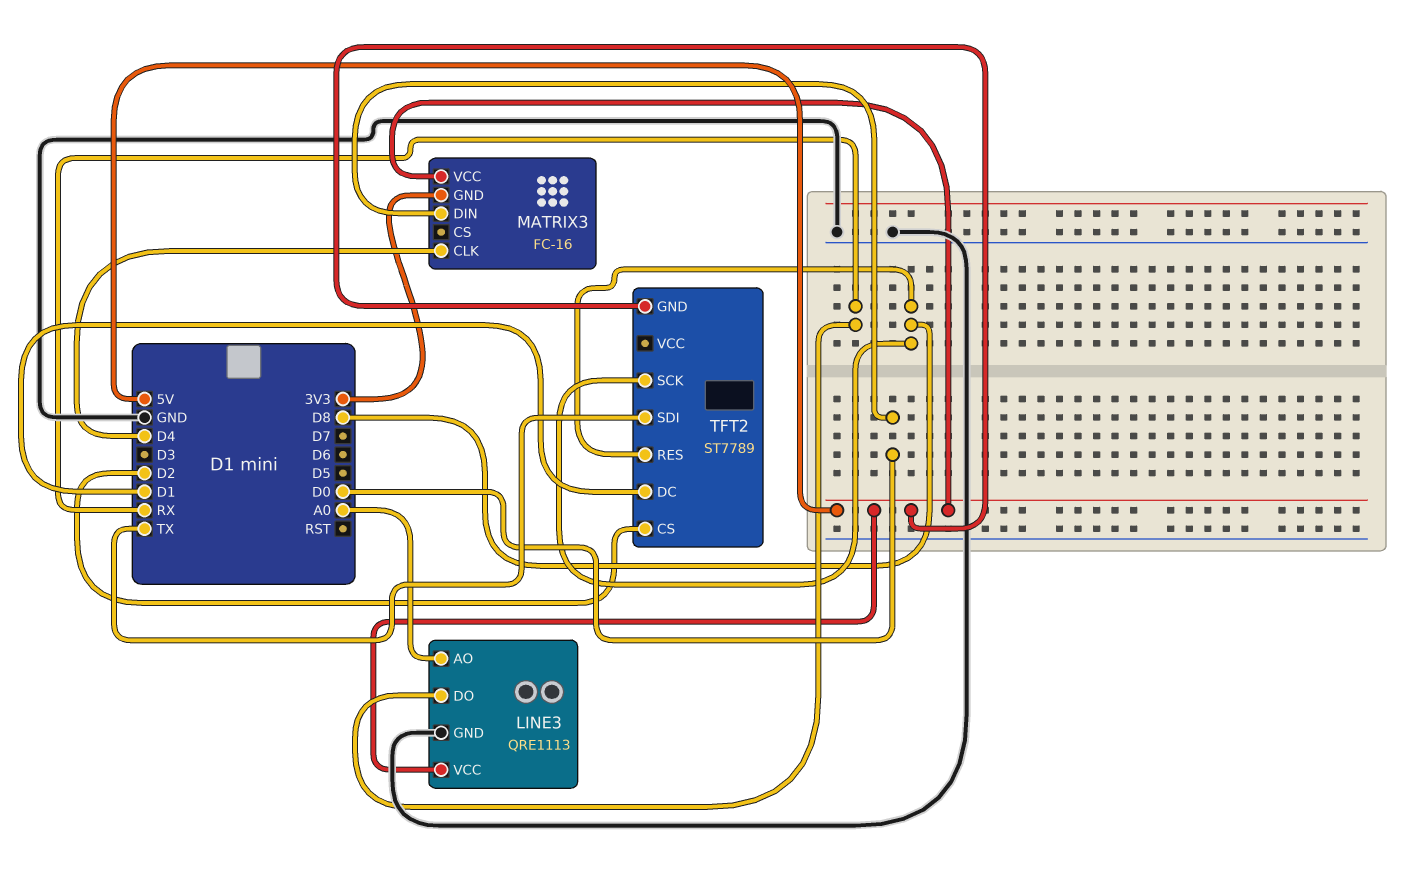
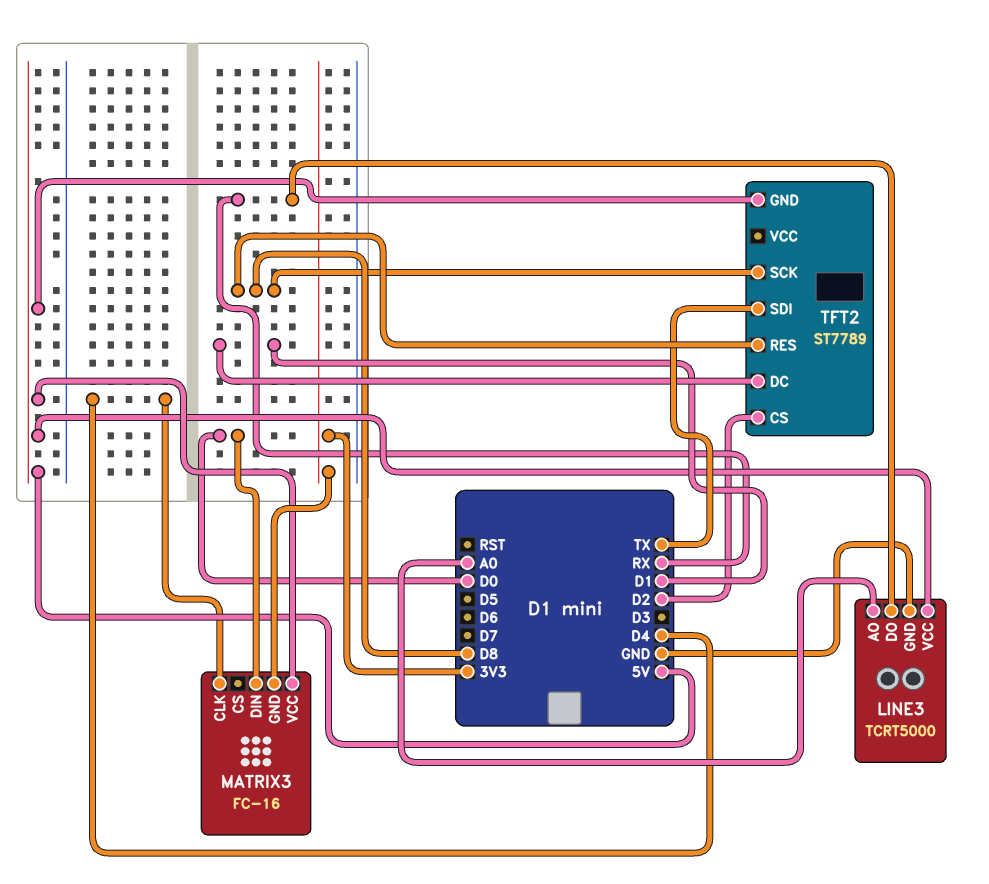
LINE3: QRE1113 -> TCRT5000

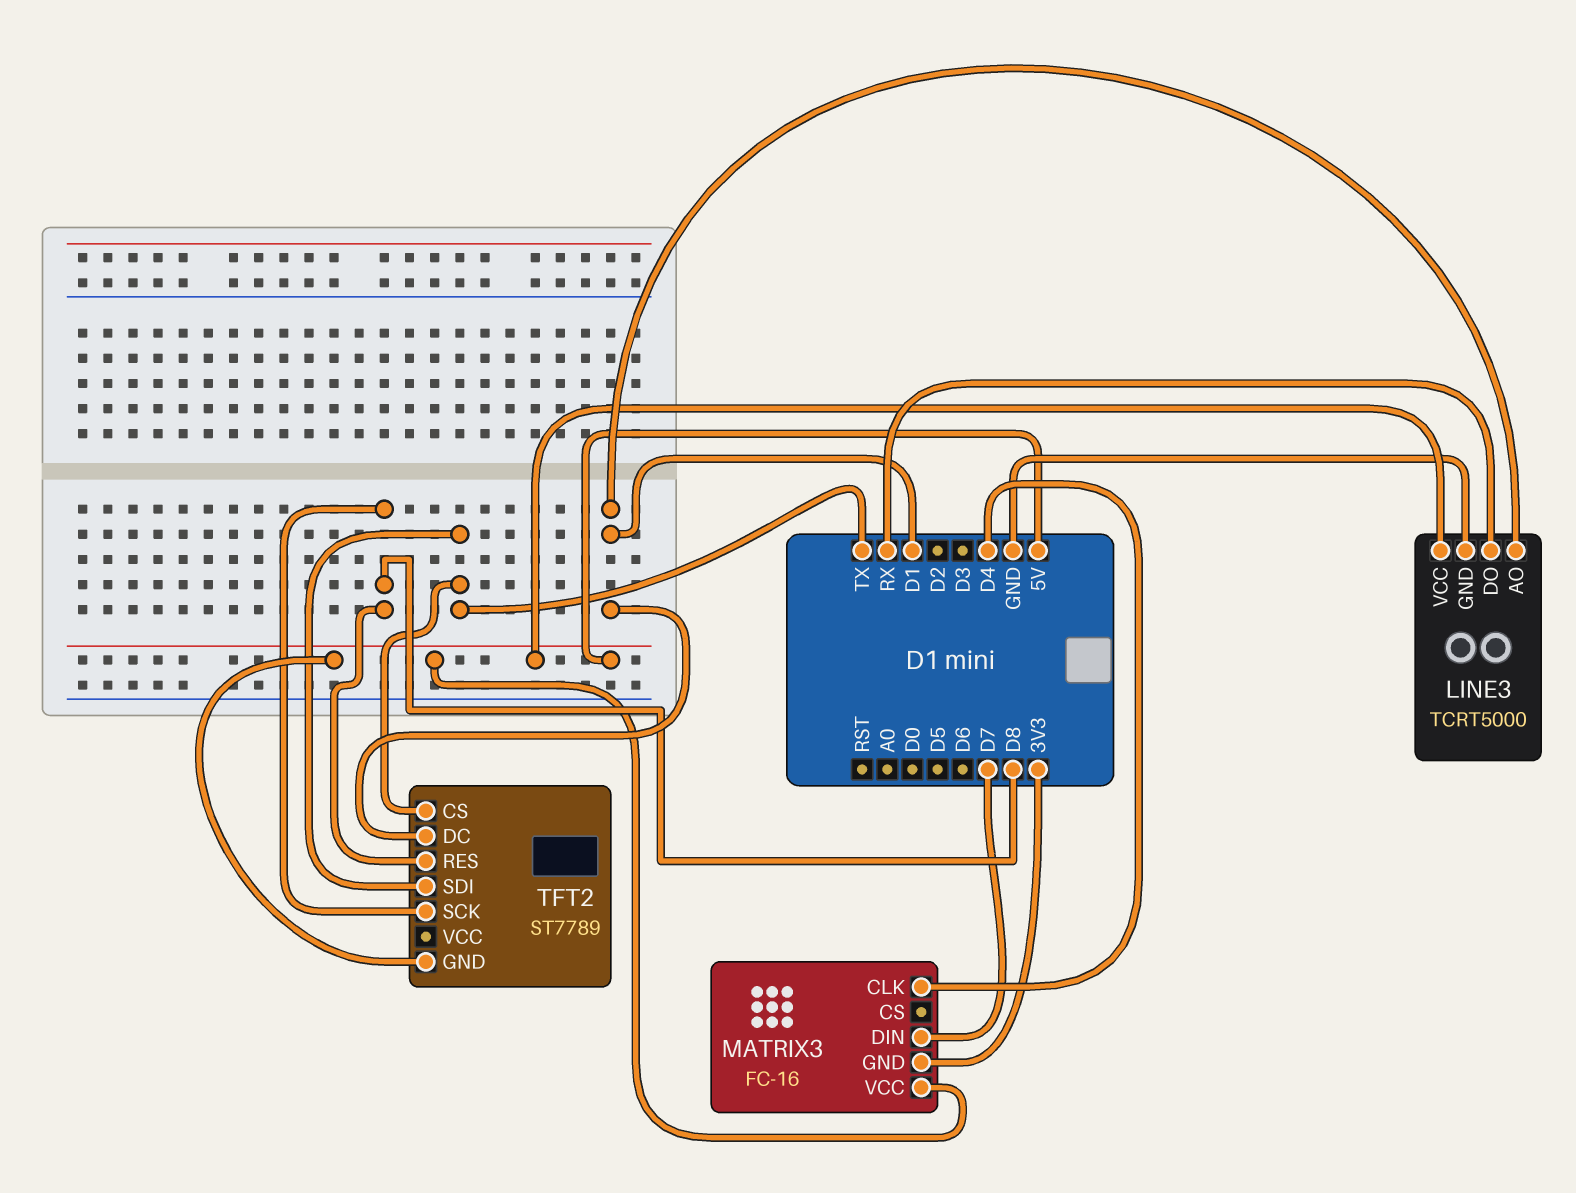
LINE3 pin AO: A0 -> D1
MATRIX3 pin DIN: D0 -> D7
TFT2 pin CS: D2 -> TX

